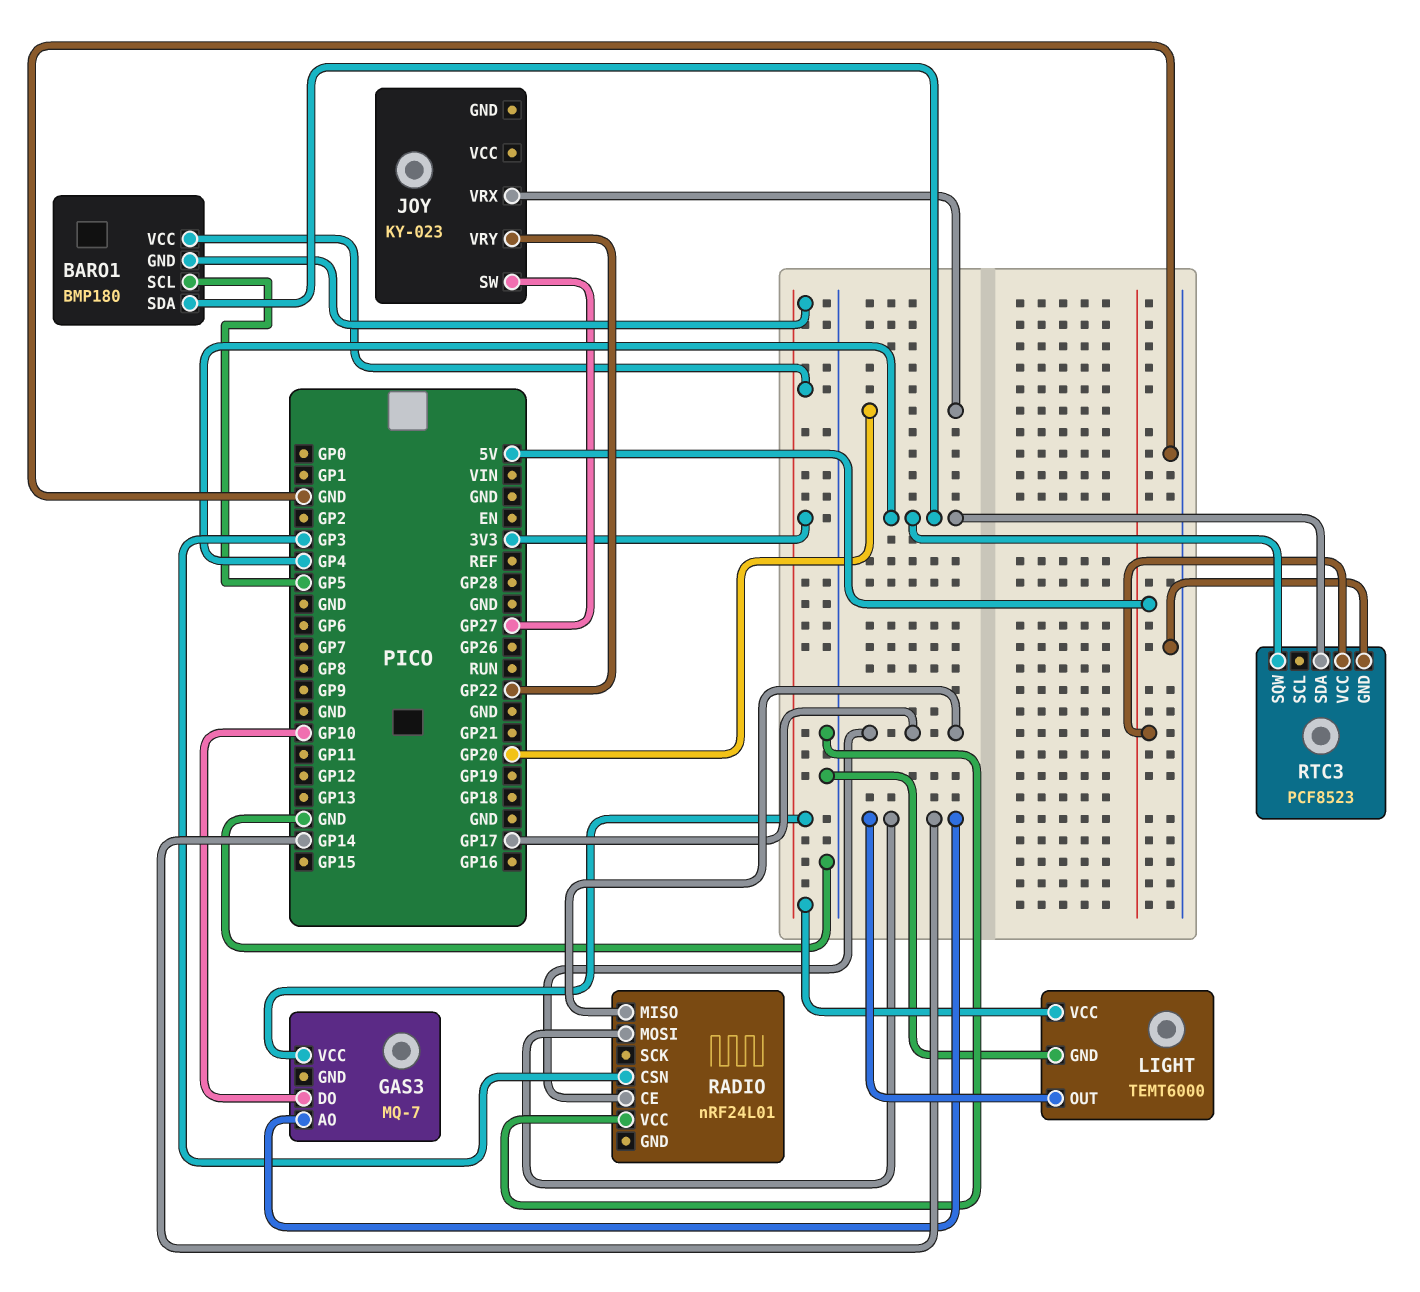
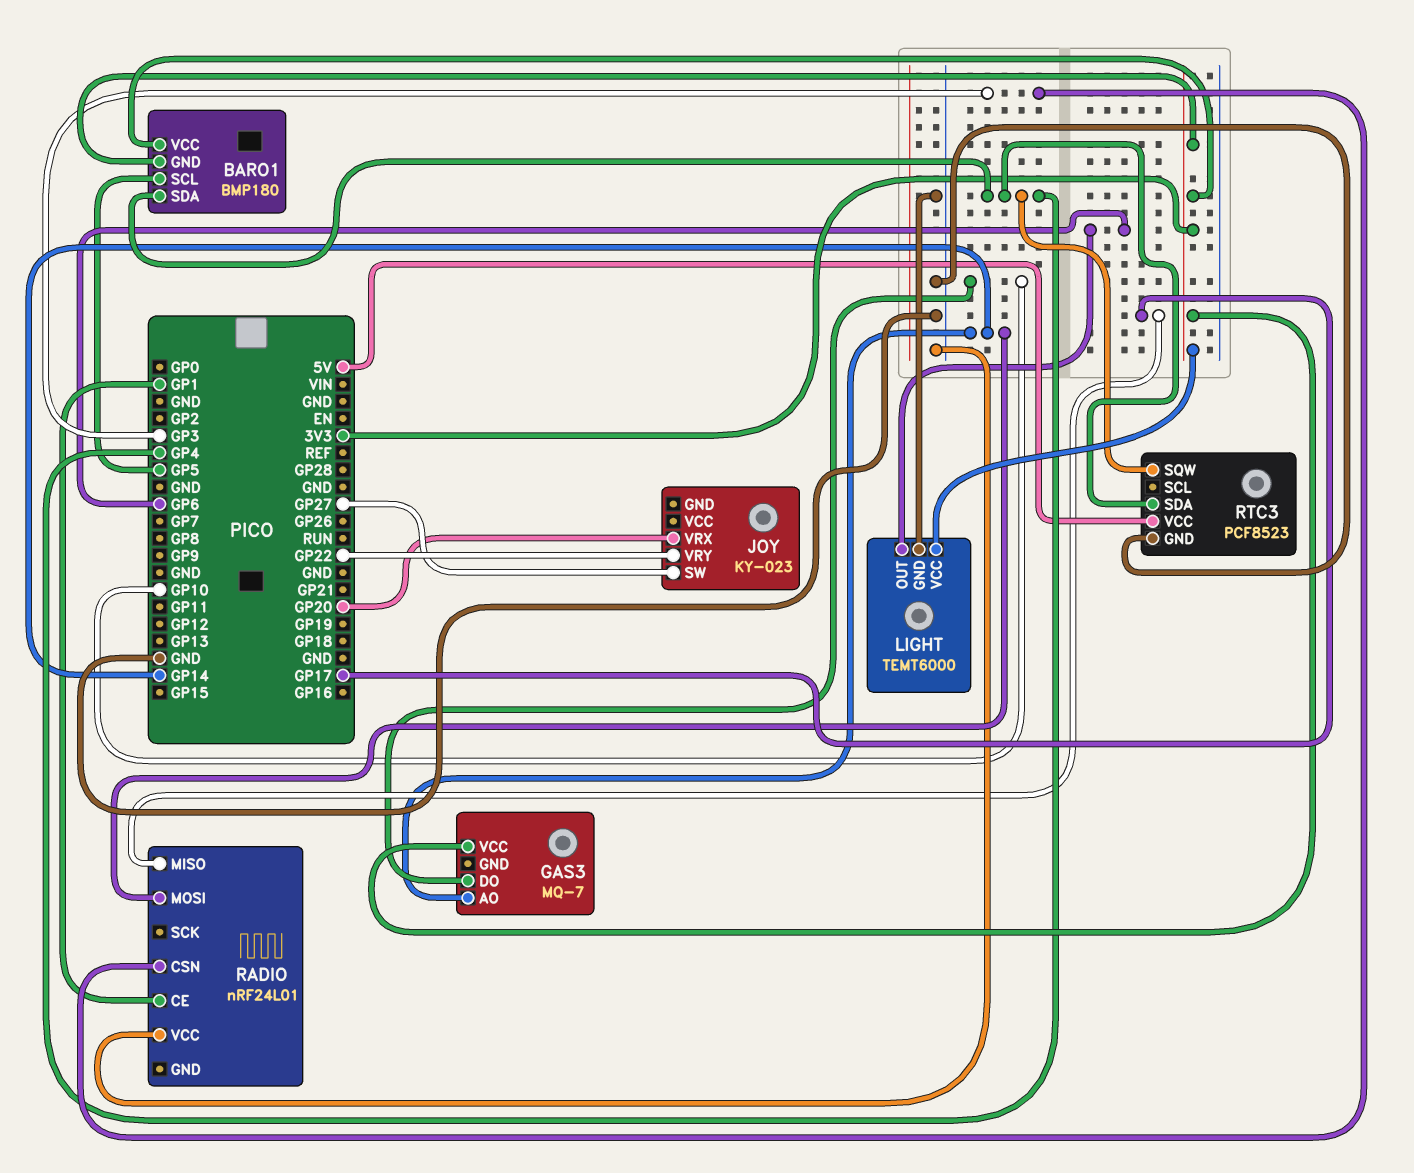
LIGHT pin OUT: GP14 -> GP6
RADIO pin CE: GP17 -> GP1

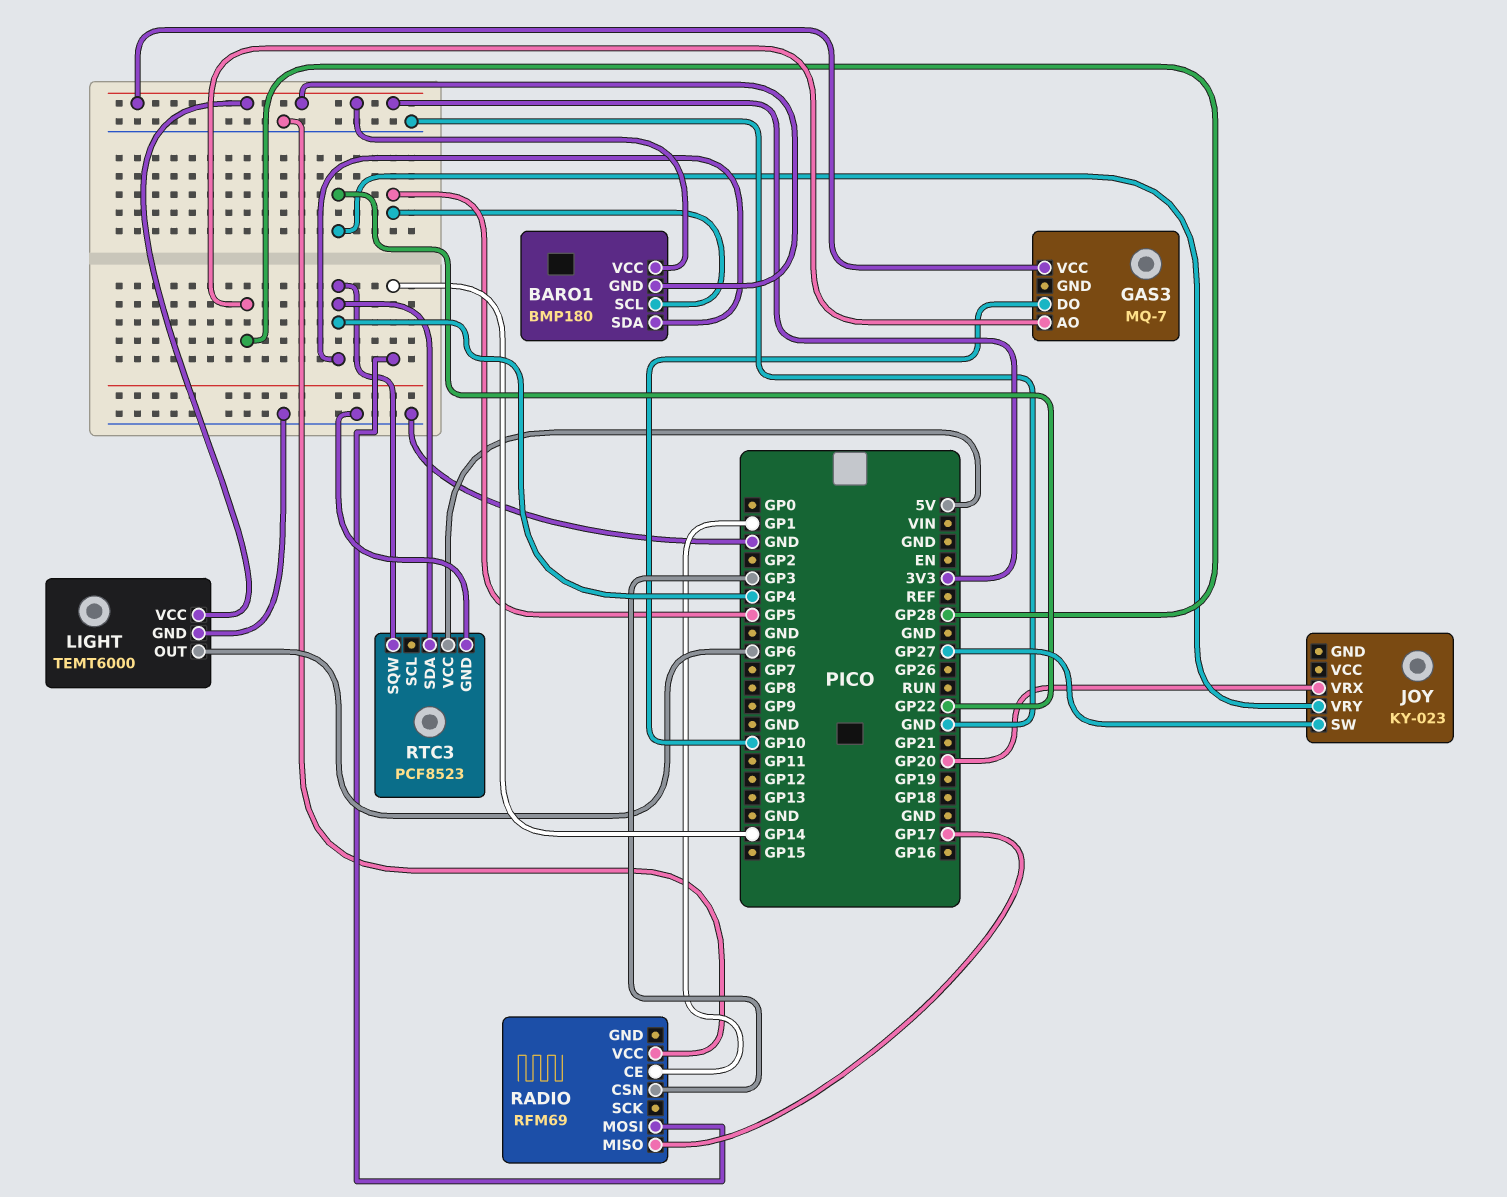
GAS3 pin AO: GP14 -> GP28
RADIO: nRF24L01 -> RFM69

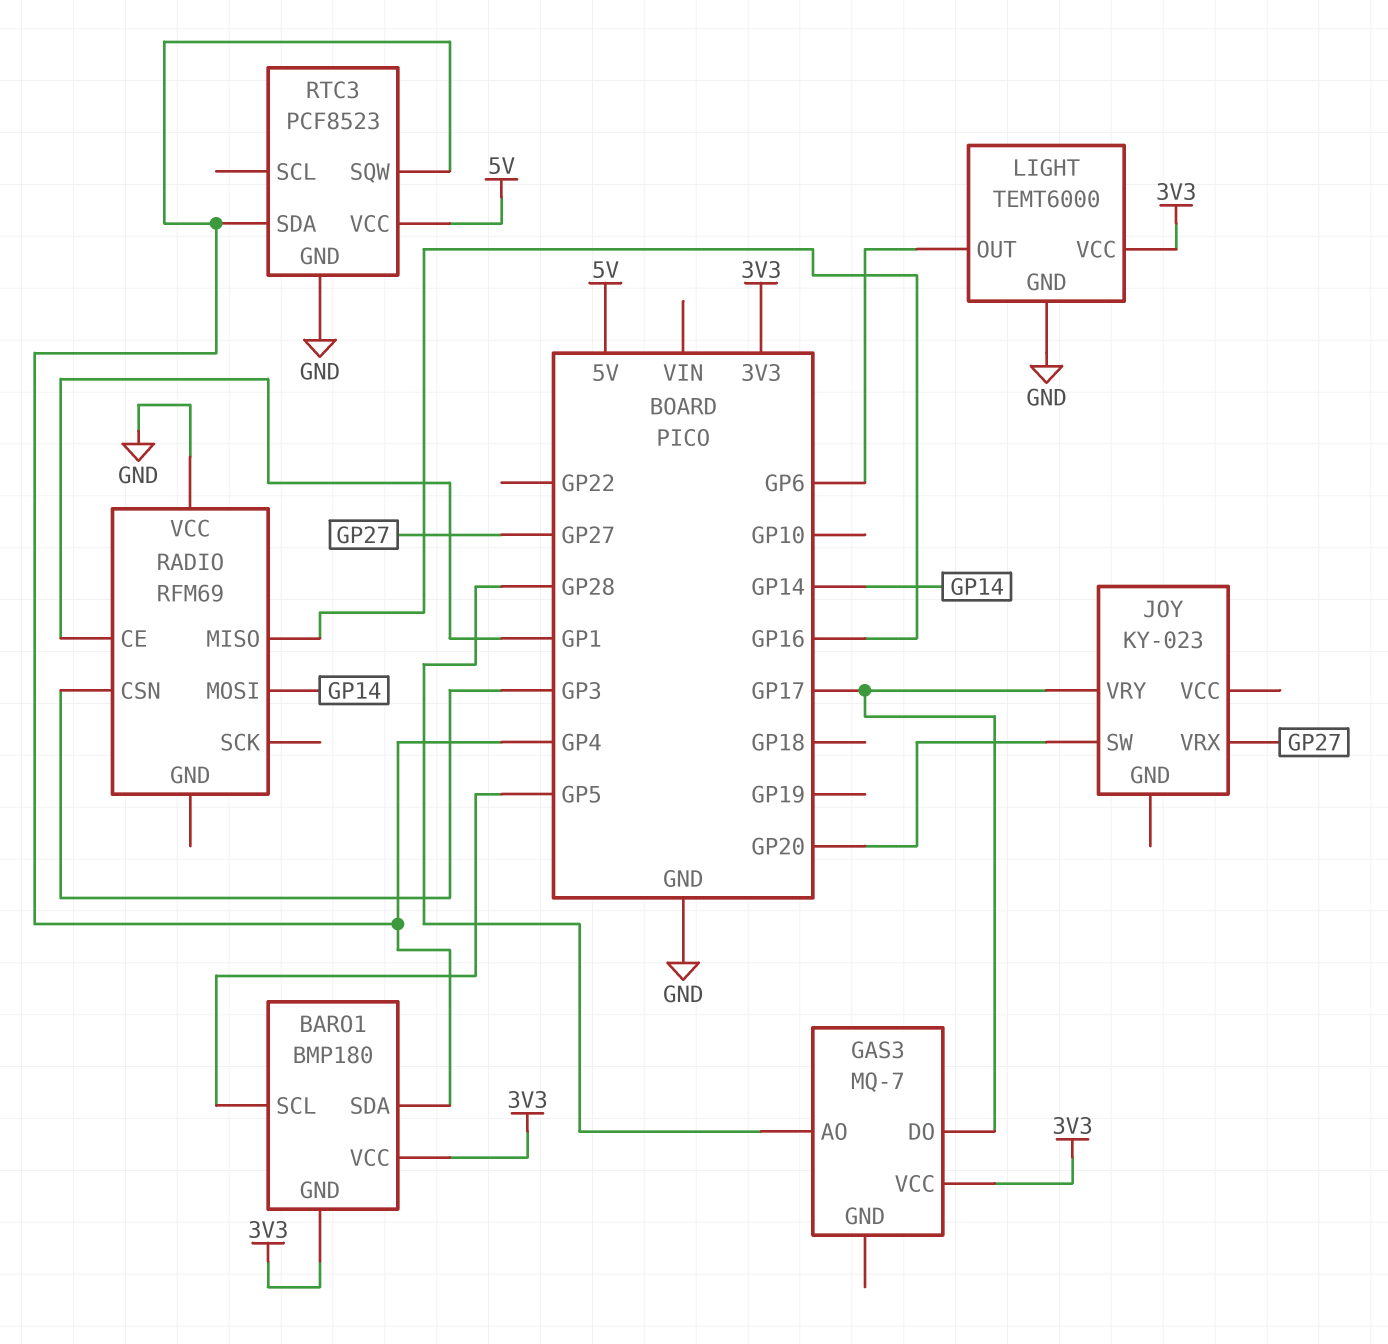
GAS3 pin DO: GP10 -> GP17
JOY pin SW: GP27 -> GP20
JOY pin VRX: GP20 -> GP27
JOY pin VRY: GP22 -> GP17
RADIO pin MISO: GP17 -> GP16

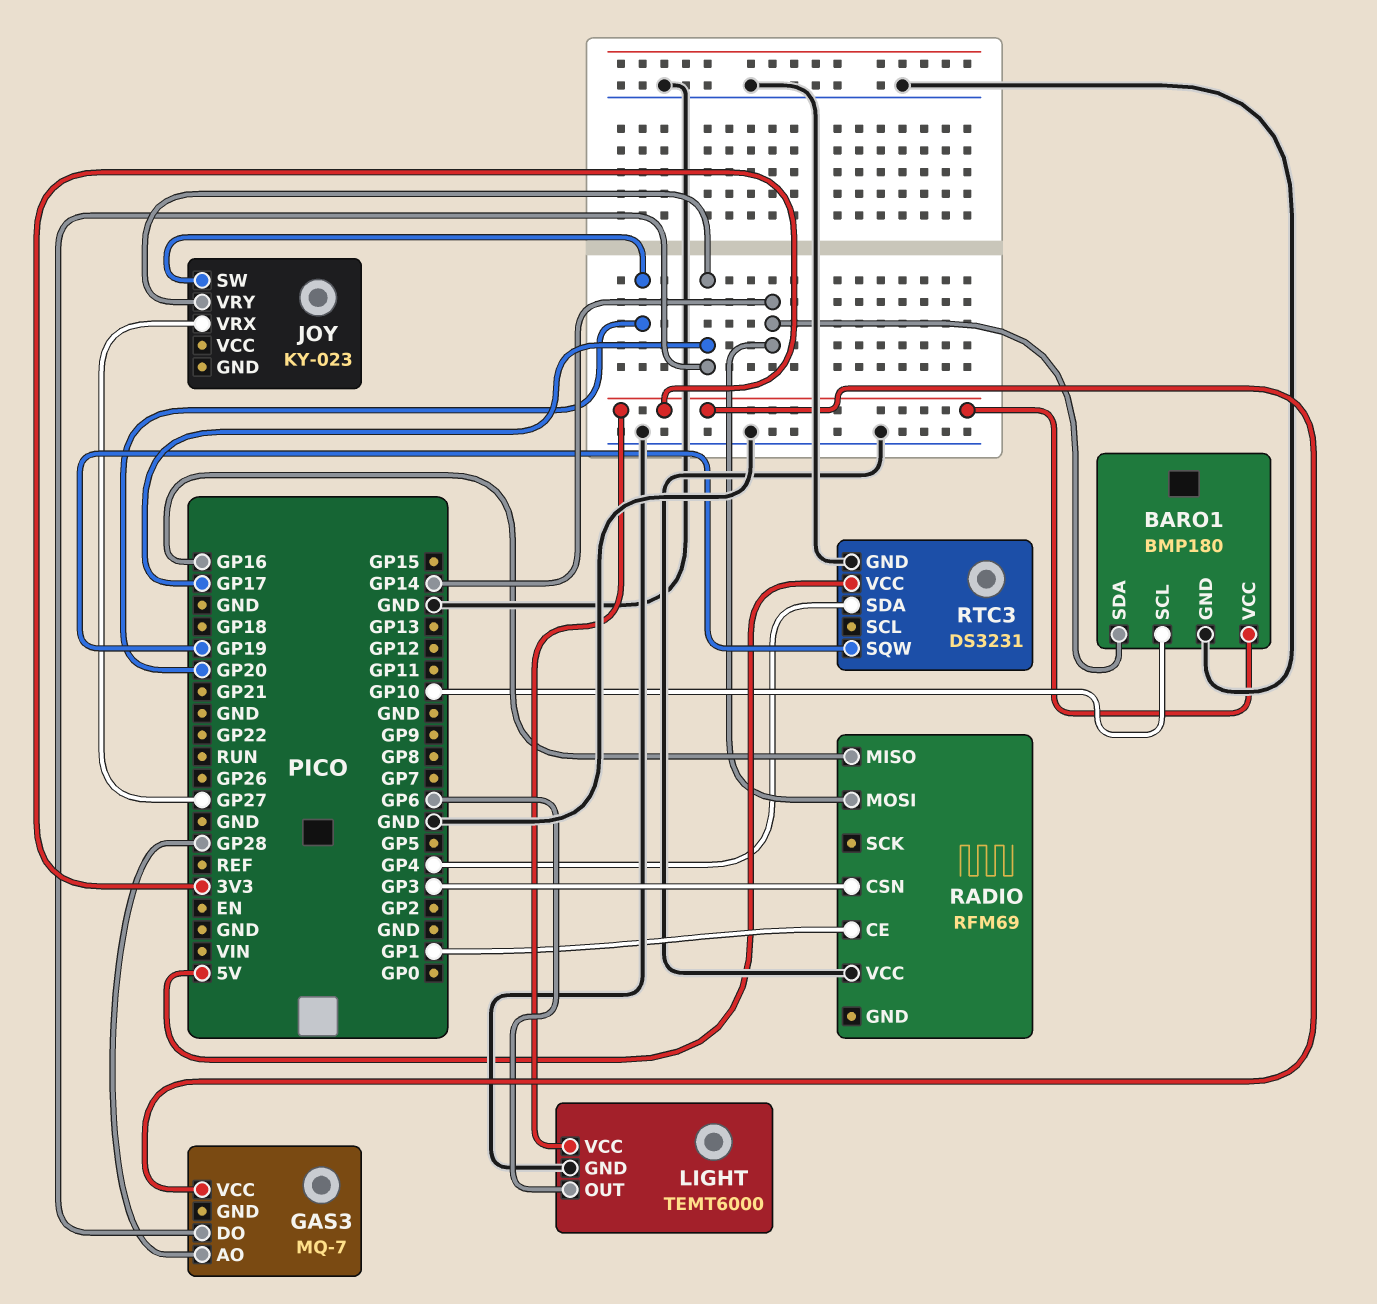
BARO1 pin GND: 3V3 -> GND
BARO1 pin SCL: GP5 -> GP10
BARO1 pin SDA: GP4 -> GP14
RTC3: PCF8523 -> DS3231
RTC3 pin SQW: GP4 -> GP19

